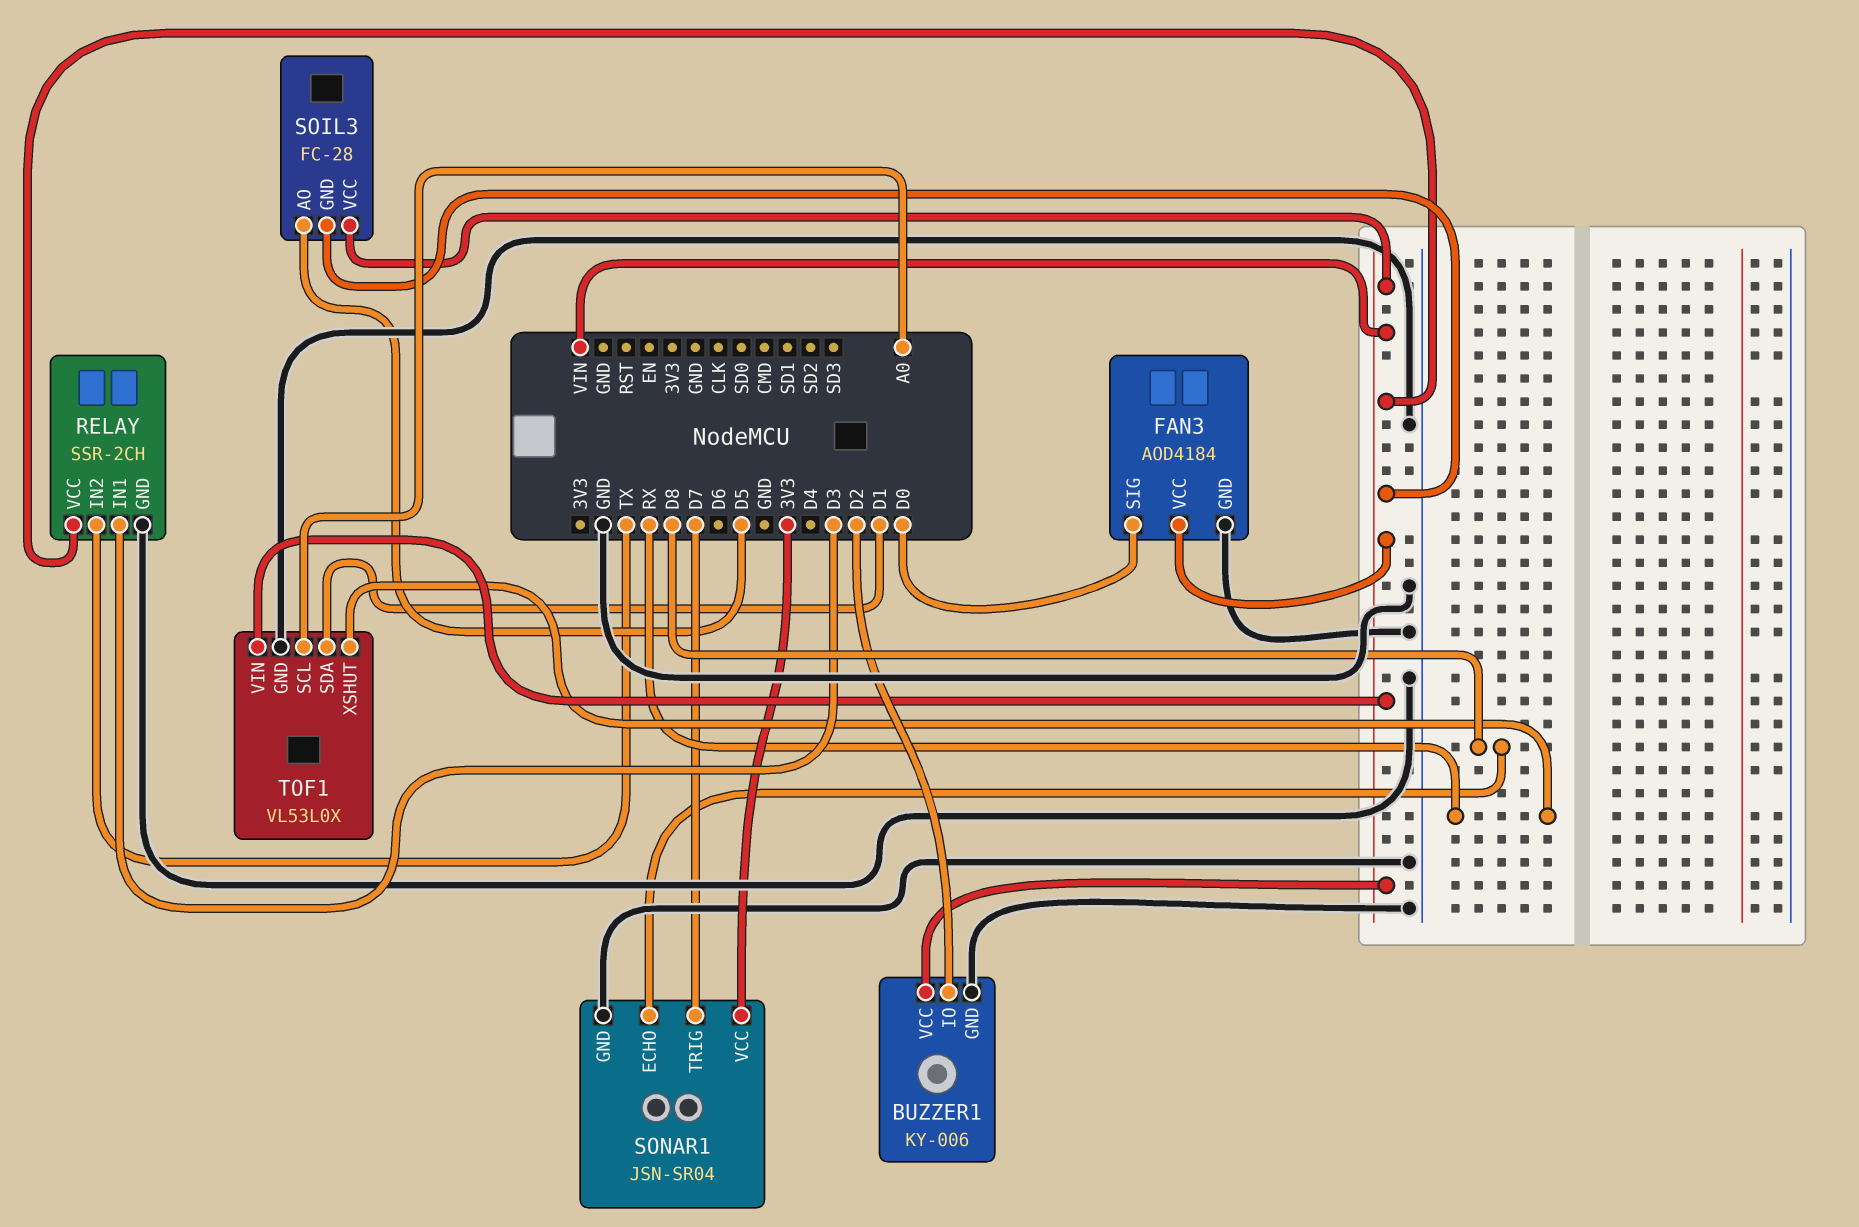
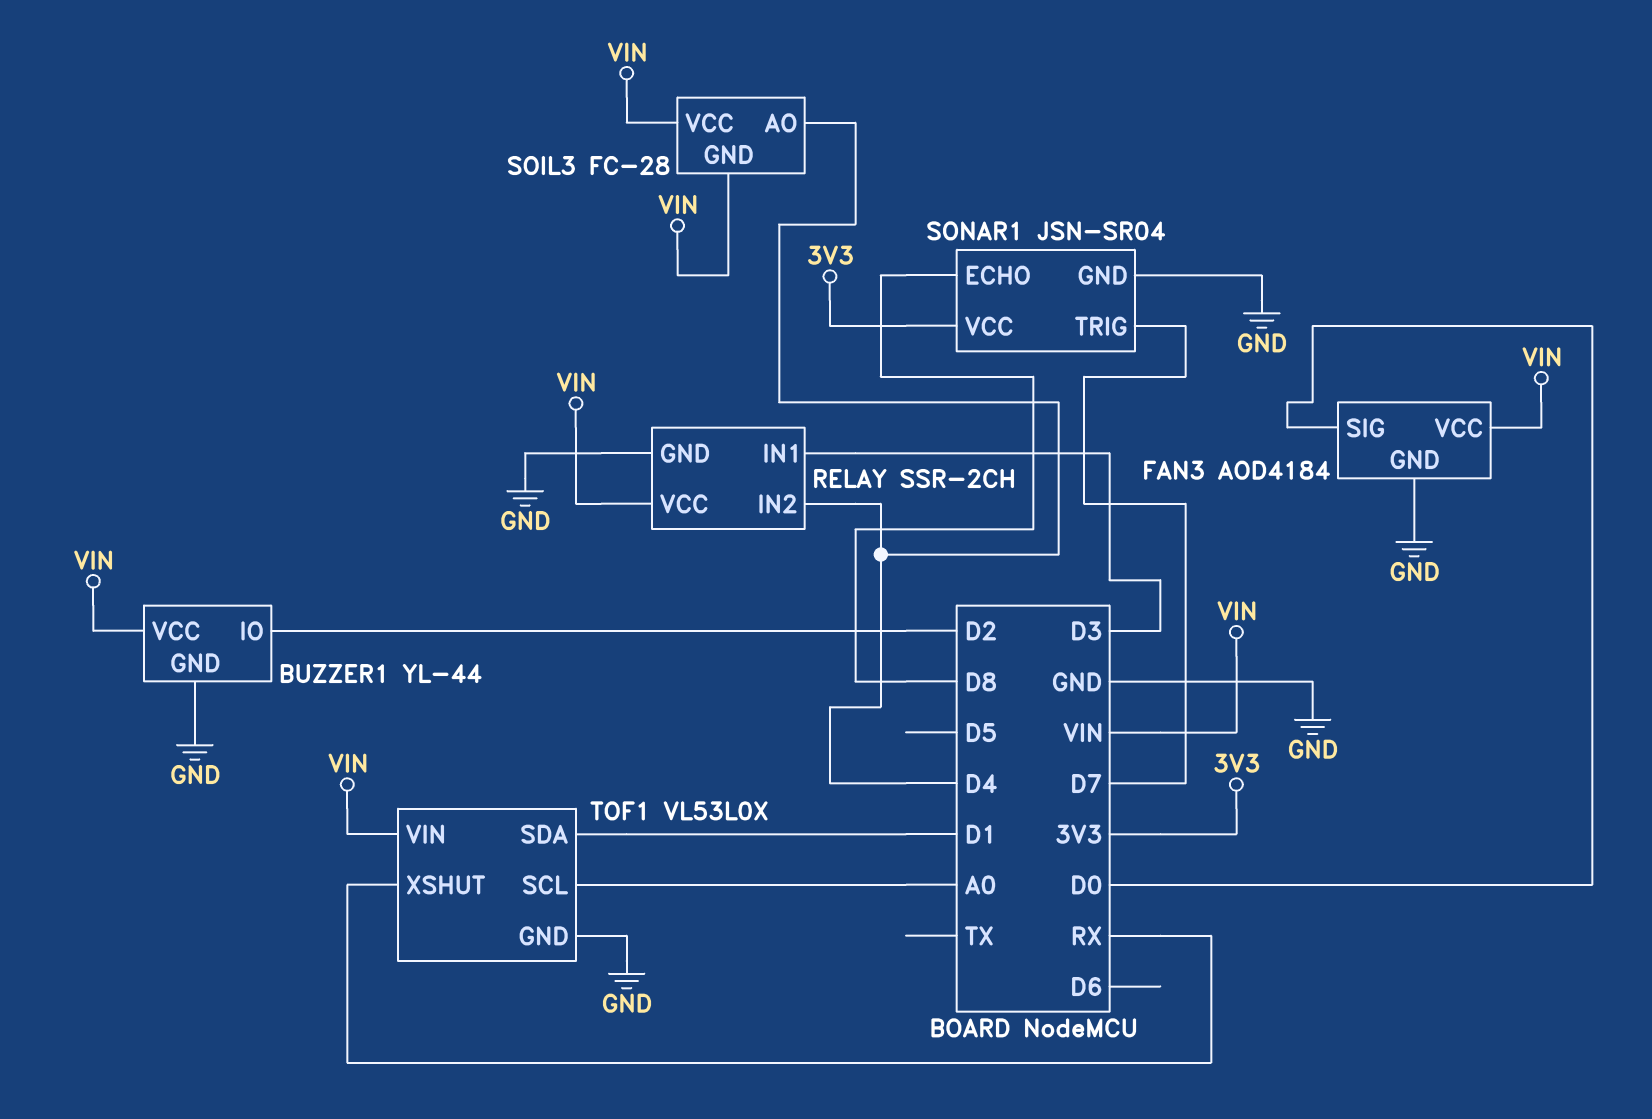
BUZZER1: KY-006 -> YL-44
RELAY pin IN2: TX -> D4
SOIL3 pin AO: D5 -> D4

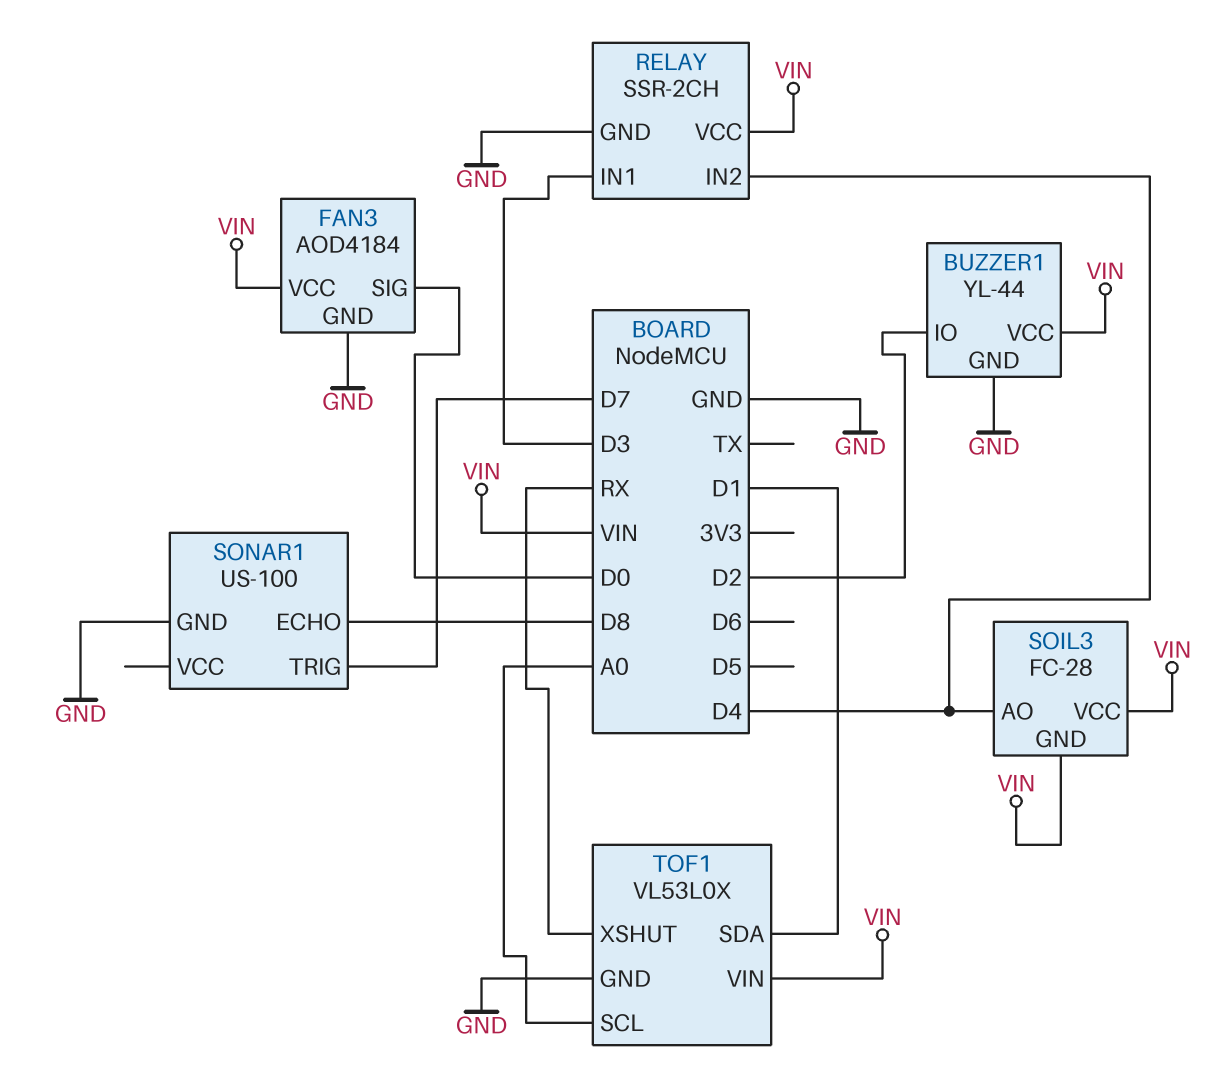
SONAR1: JSN-SR04 -> US-100
SONAR1 pin VCC: 3V3 -> none

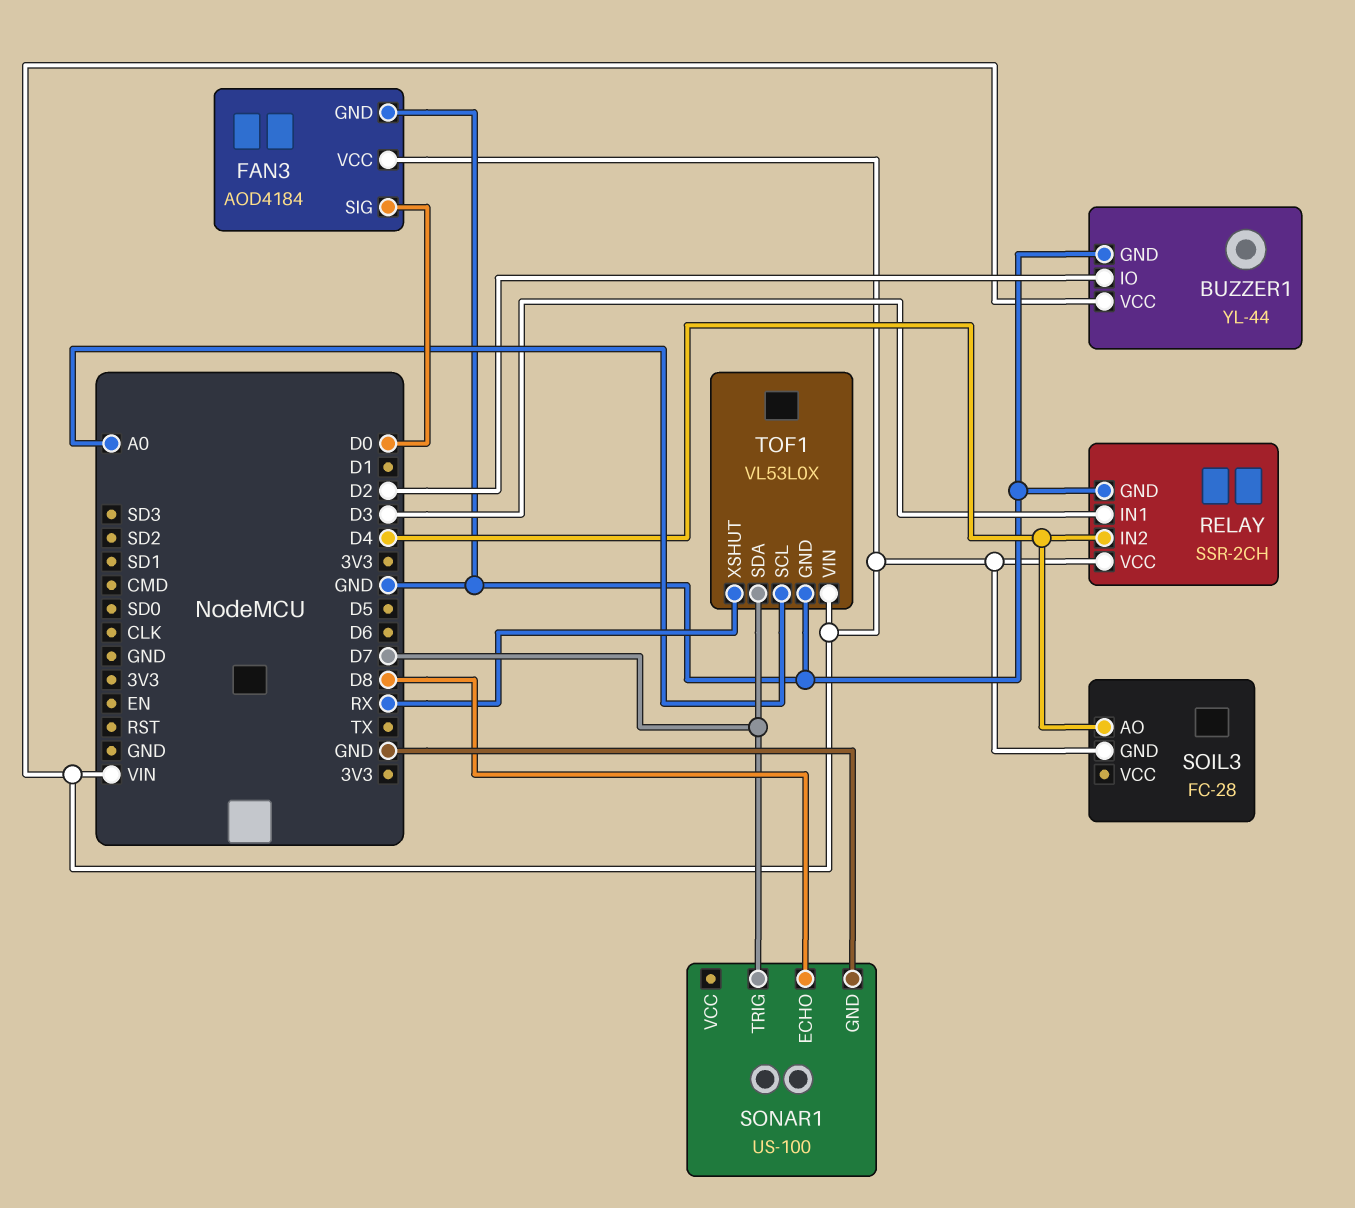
SOIL3 pin VCC: VIN -> none
TOF1 pin SDA: D1 -> D7

